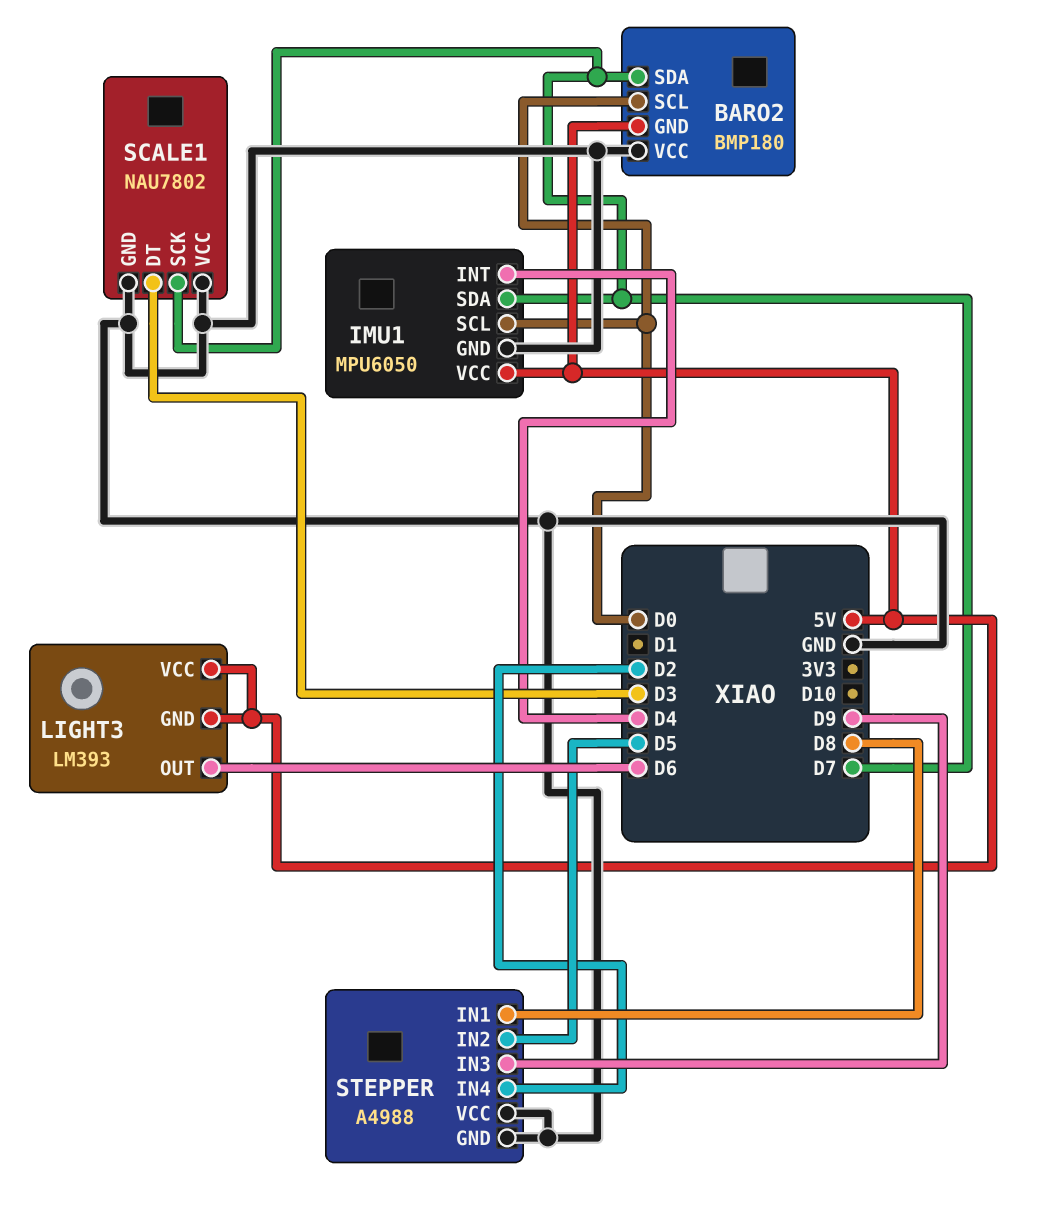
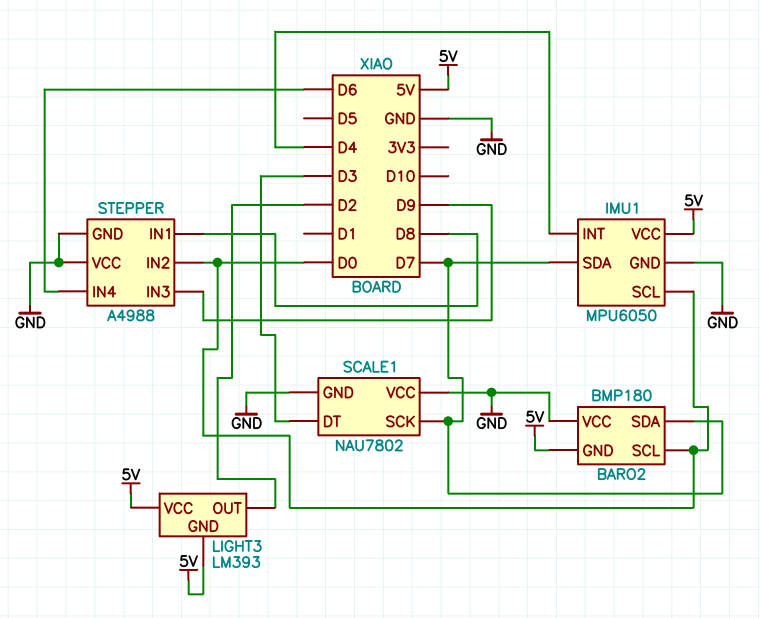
LIGHT3 pin OUT: D6 -> D2
STEPPER pin IN2: D5 -> D0
STEPPER pin IN4: D2 -> D6

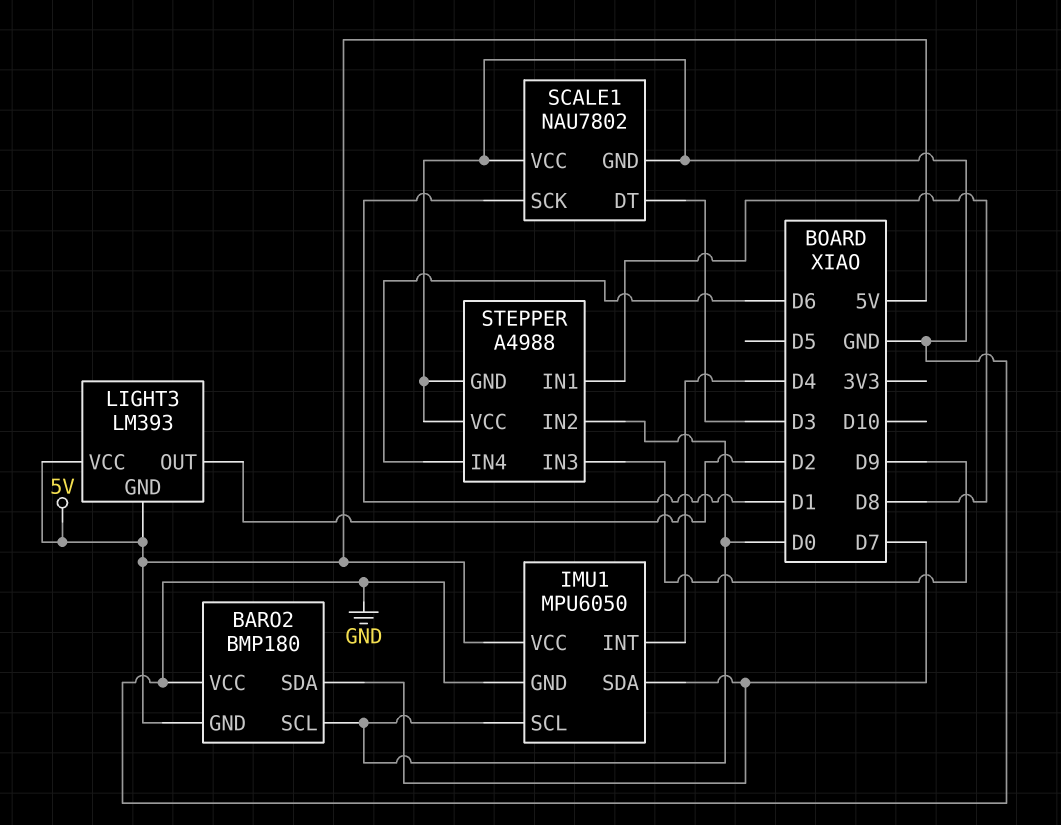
SCALE1 pin SCK: D7 -> D1

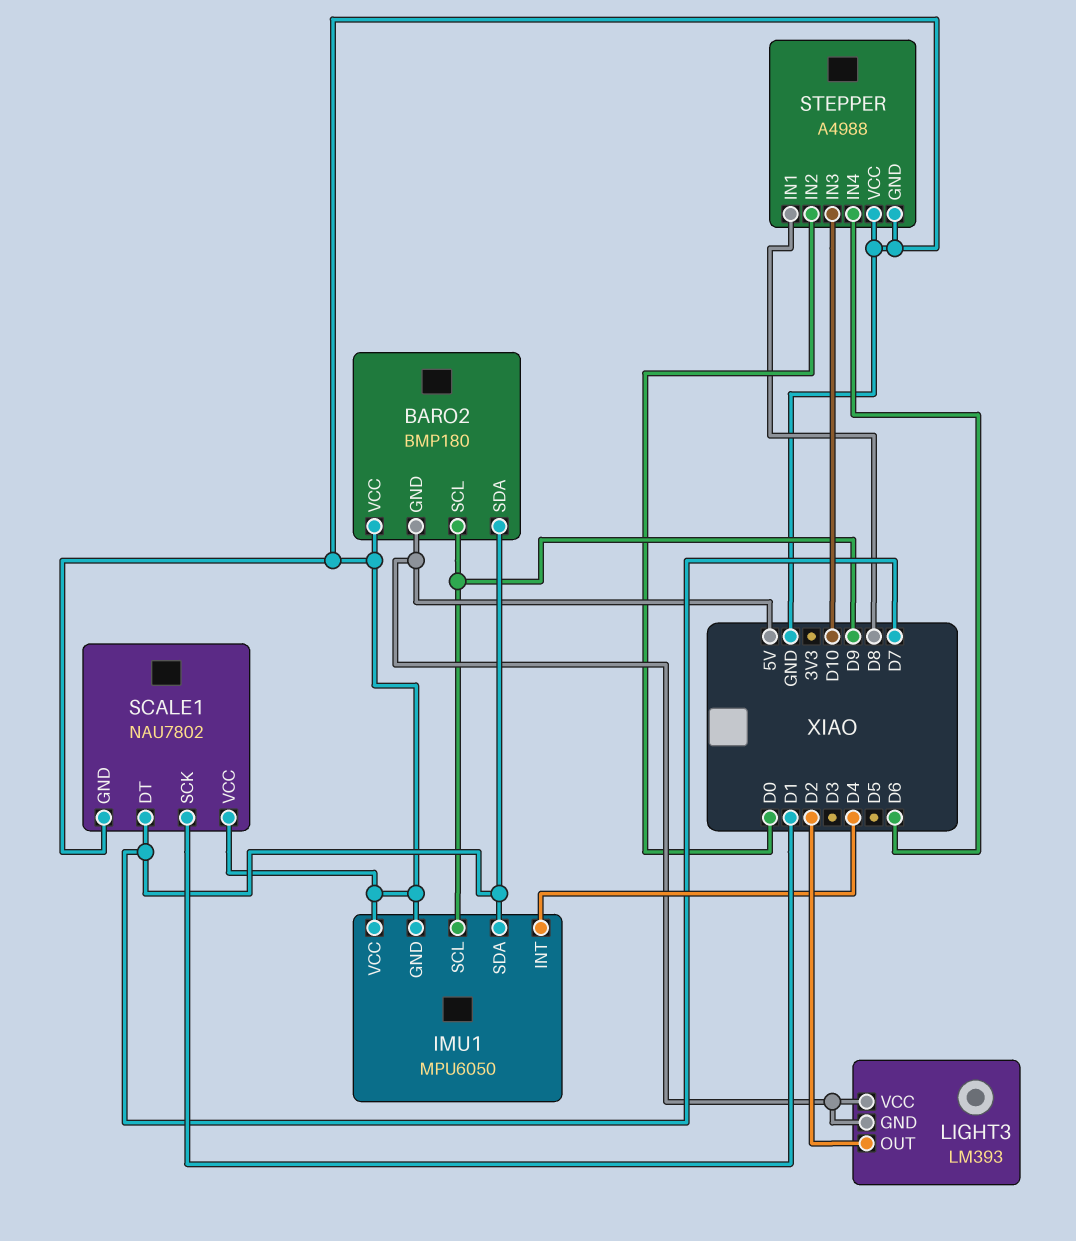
BARO2 pin SCL: D0 -> D9
IMU1 pin SCL: D0 -> D9
IMU1 pin VCC: 5V -> GND
SCALE1 pin DT: D3 -> D7
STEPPER pin IN3: D9 -> D10

